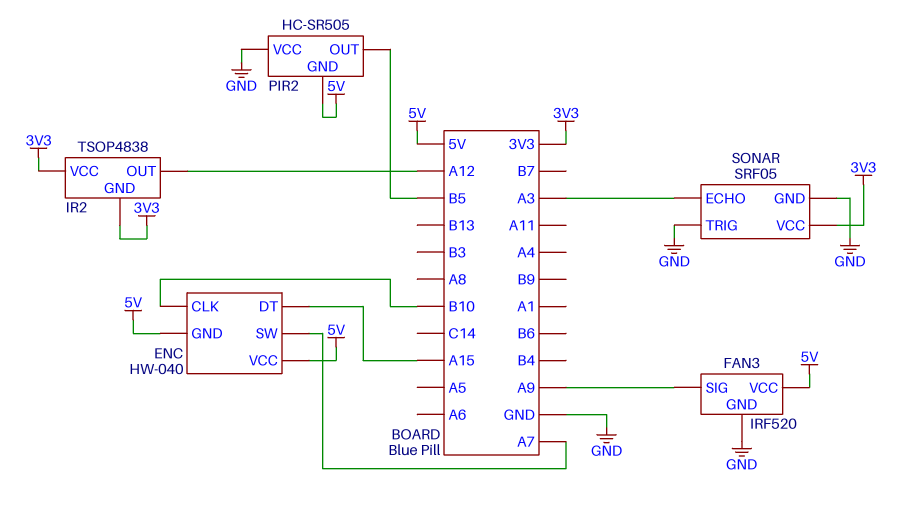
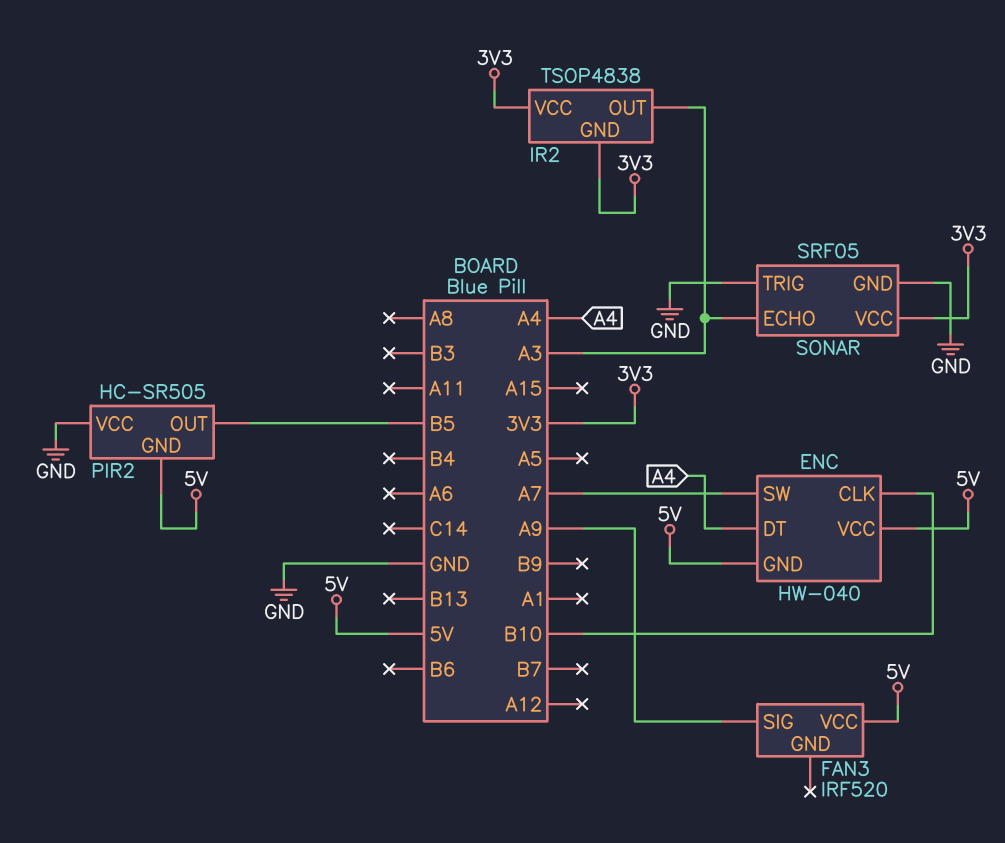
ENC pin DT: A15 -> A4
FAN3 pin GND: GND -> none
IR2 pin OUT: A12 -> A3

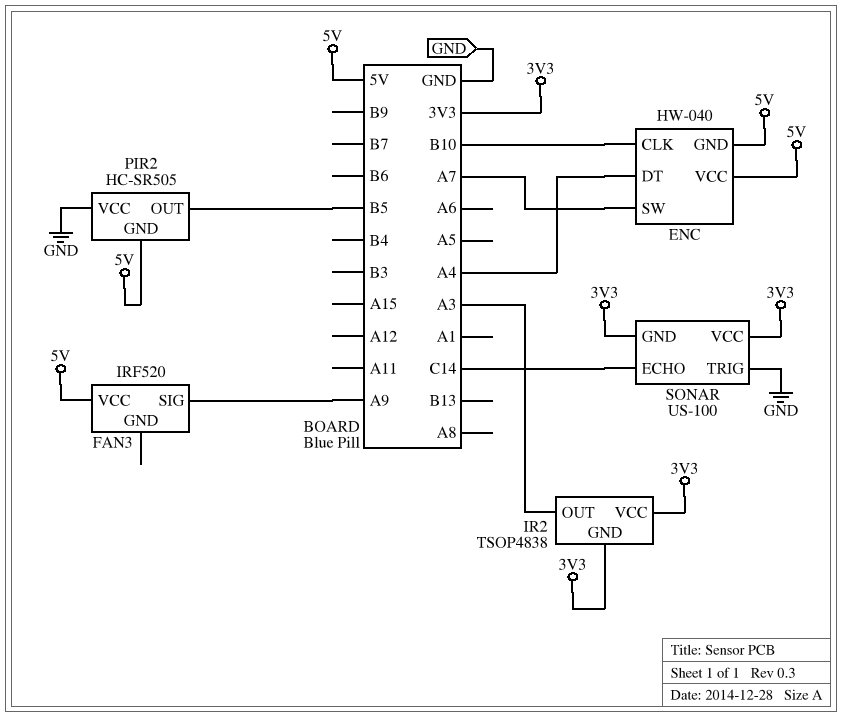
SONAR: SRF05 -> US-100
SONAR pin ECHO: A3 -> C14
SONAR pin GND: GND -> 3V3

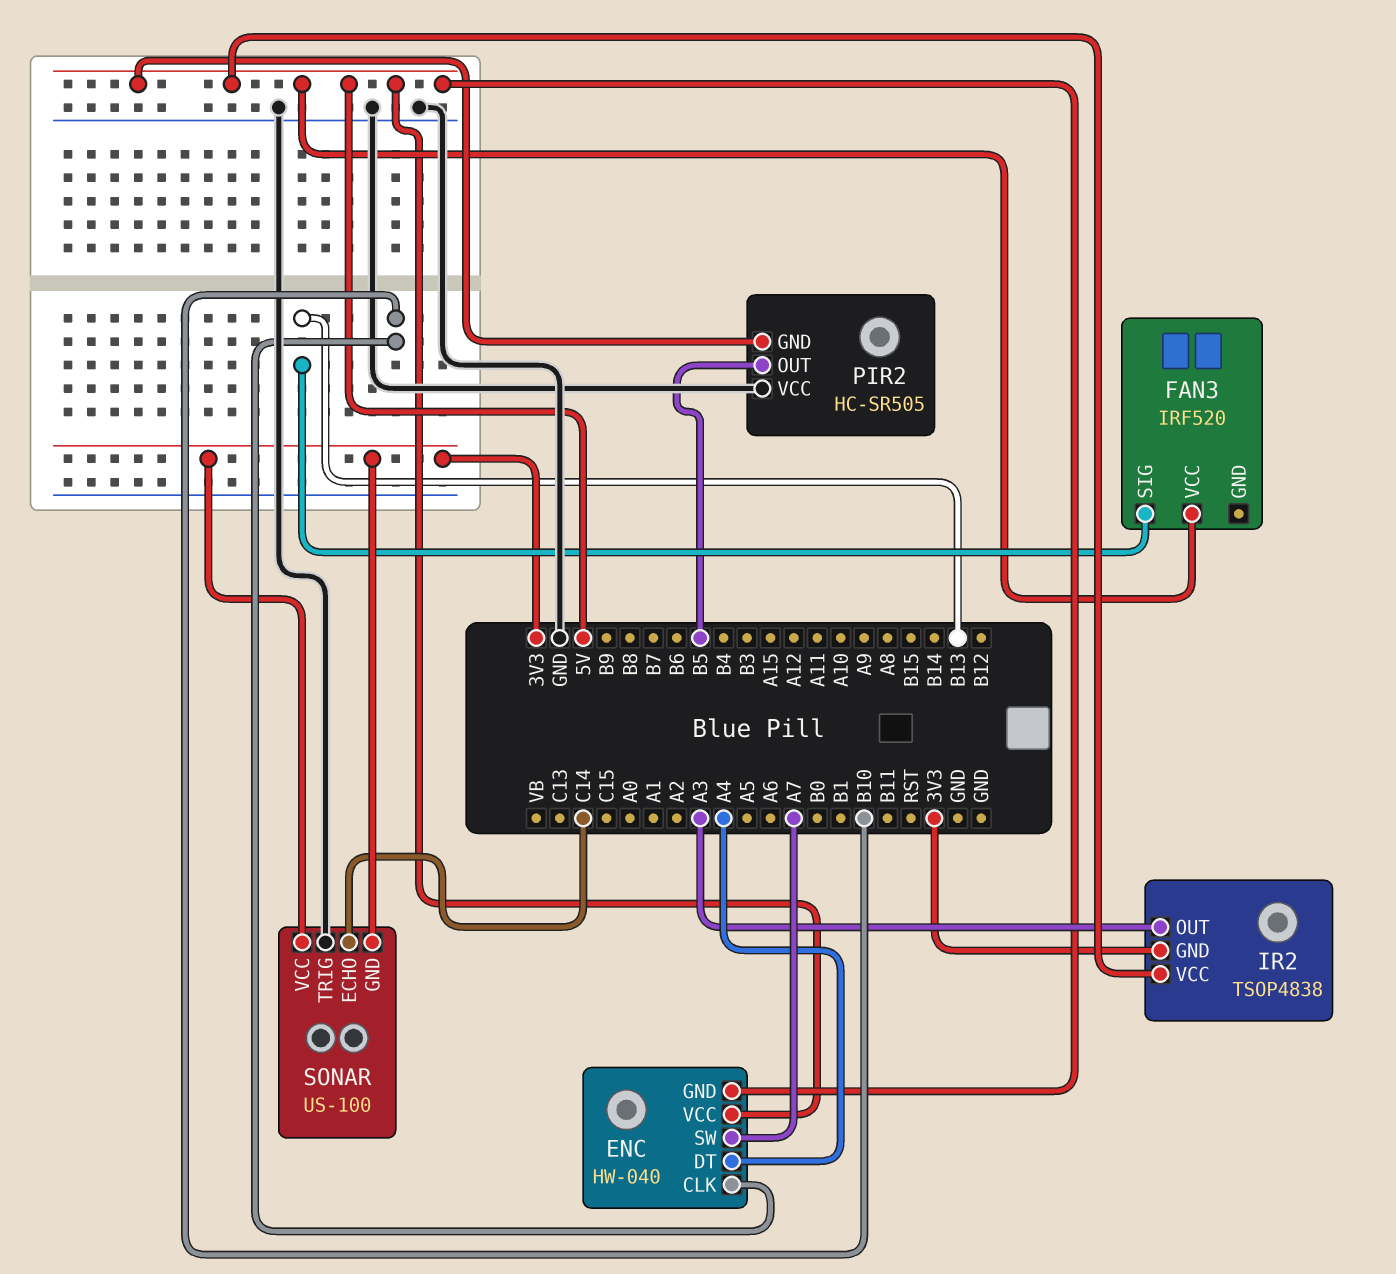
FAN3 pin SIG: A9 -> B13
IR2 pin VCC: 3V3 -> 5V

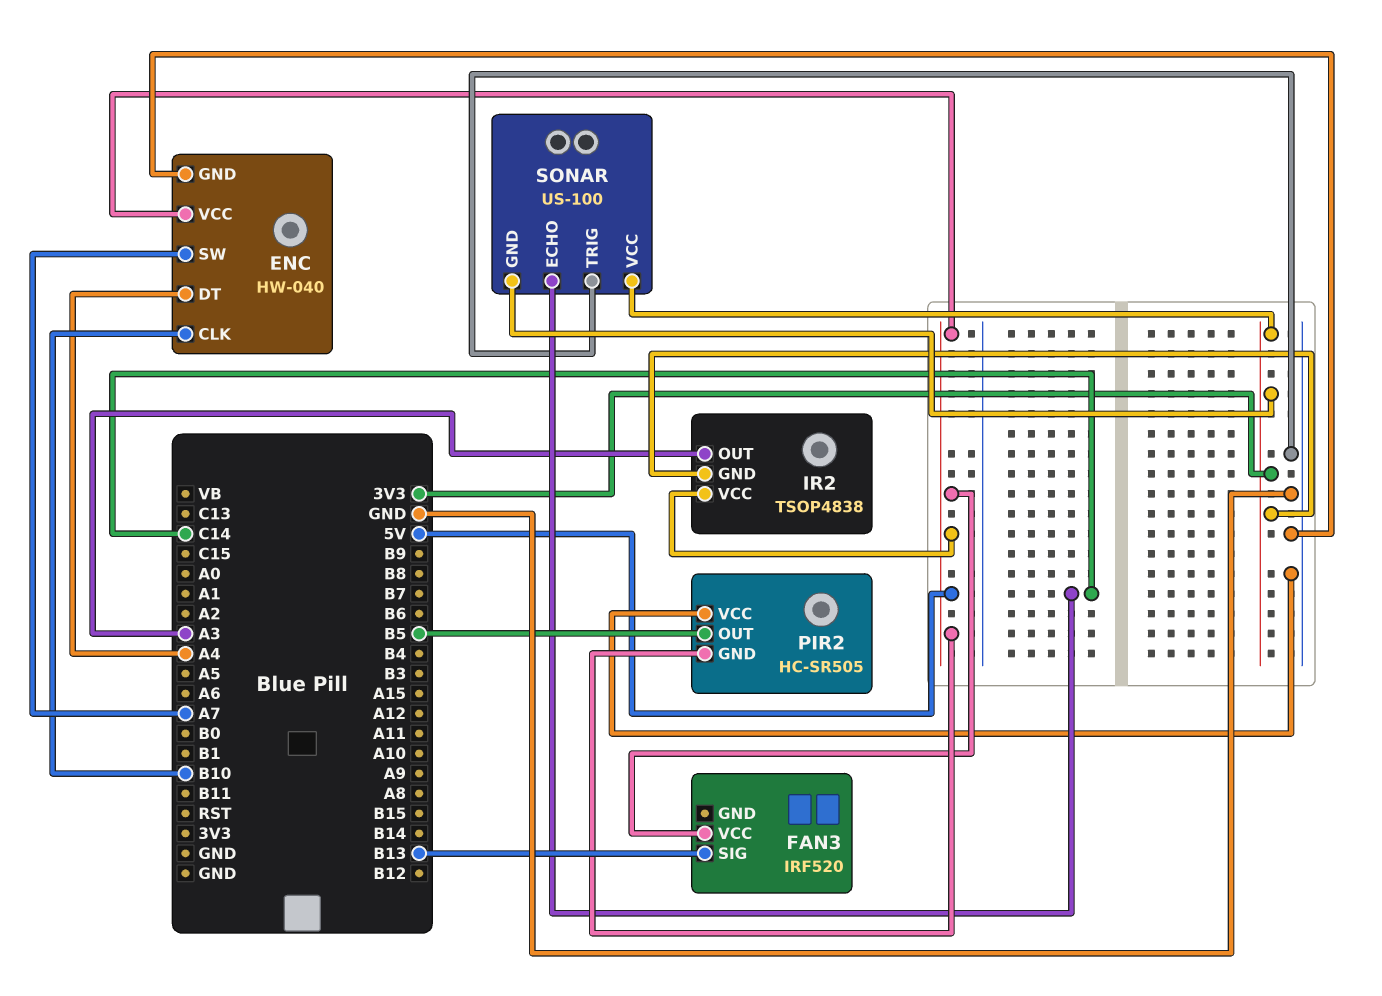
ENC pin GND: 5V -> GND

